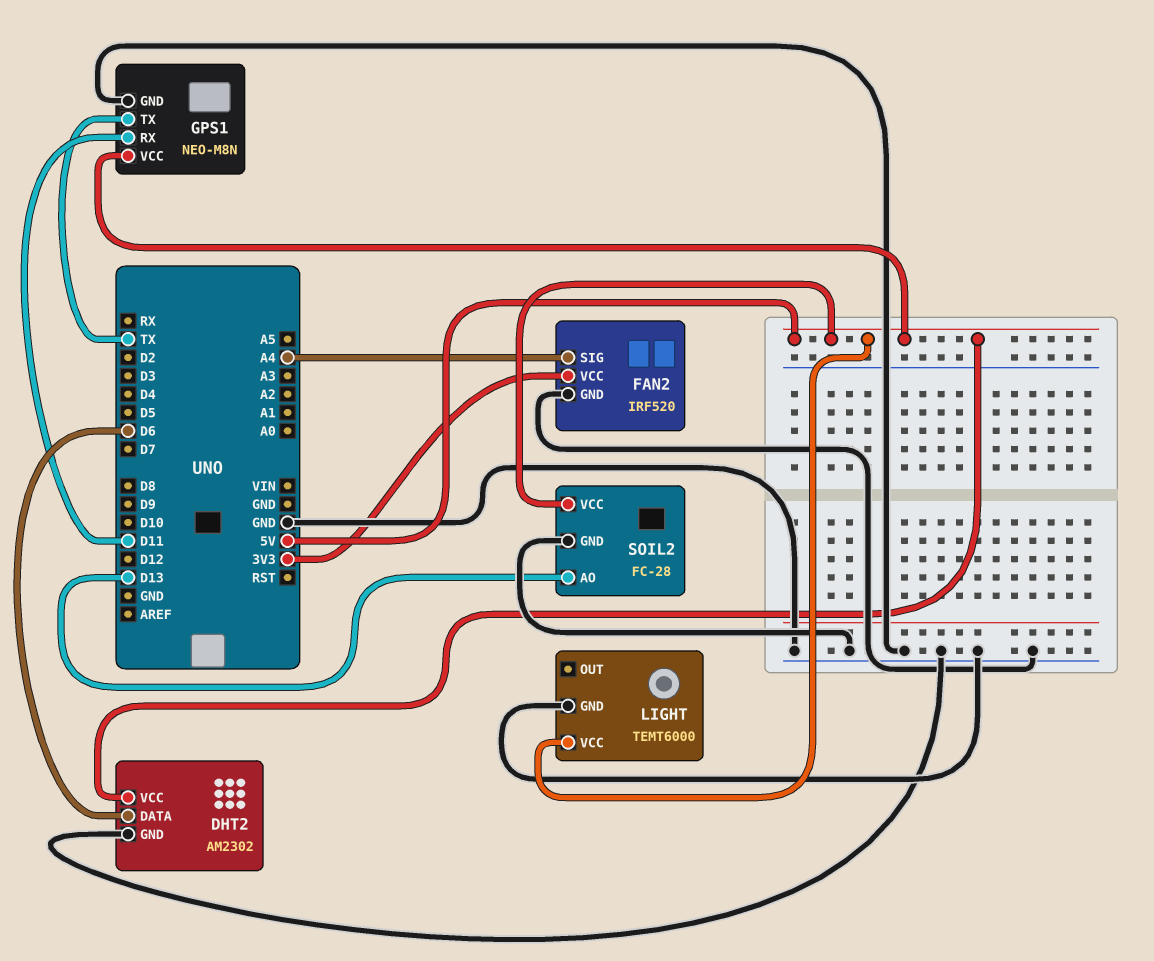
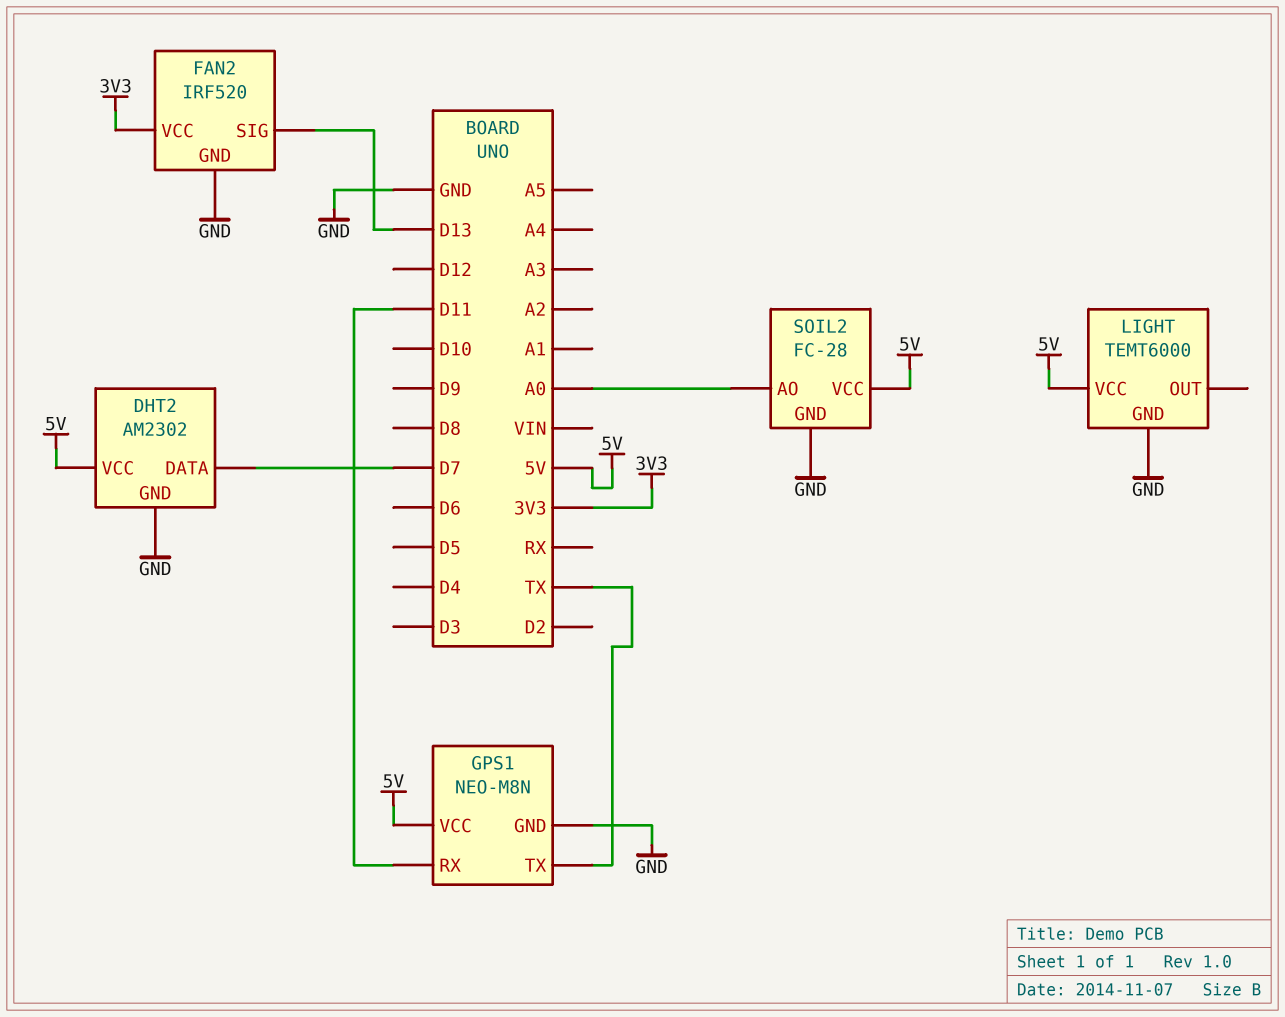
DHT2 pin DATA: D6 -> D7
FAN2 pin SIG: A4 -> D13
SOIL2 pin AO: D13 -> A0

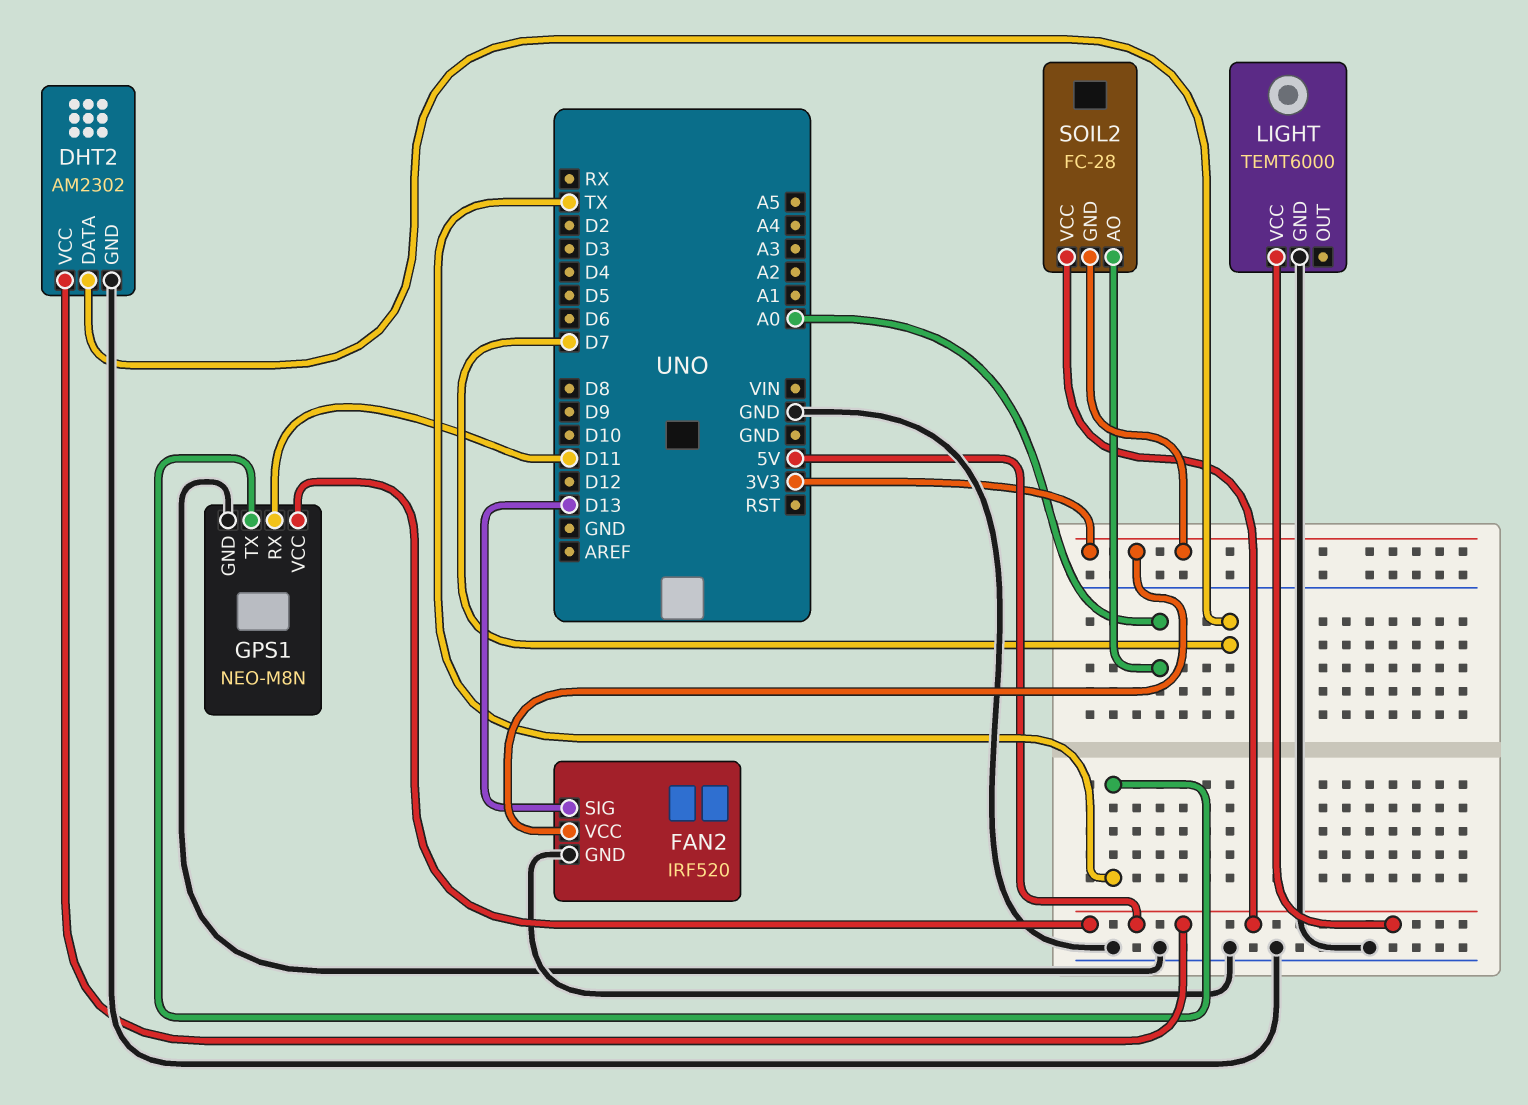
SOIL2 pin GND: GND -> 3V3

